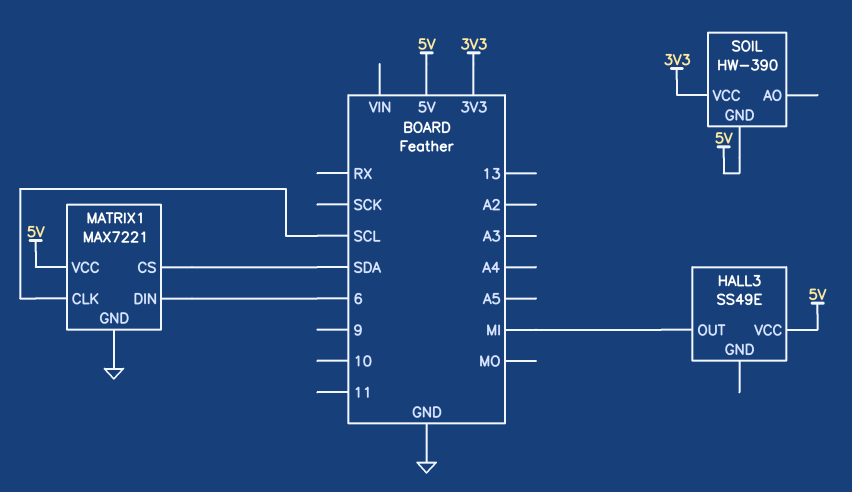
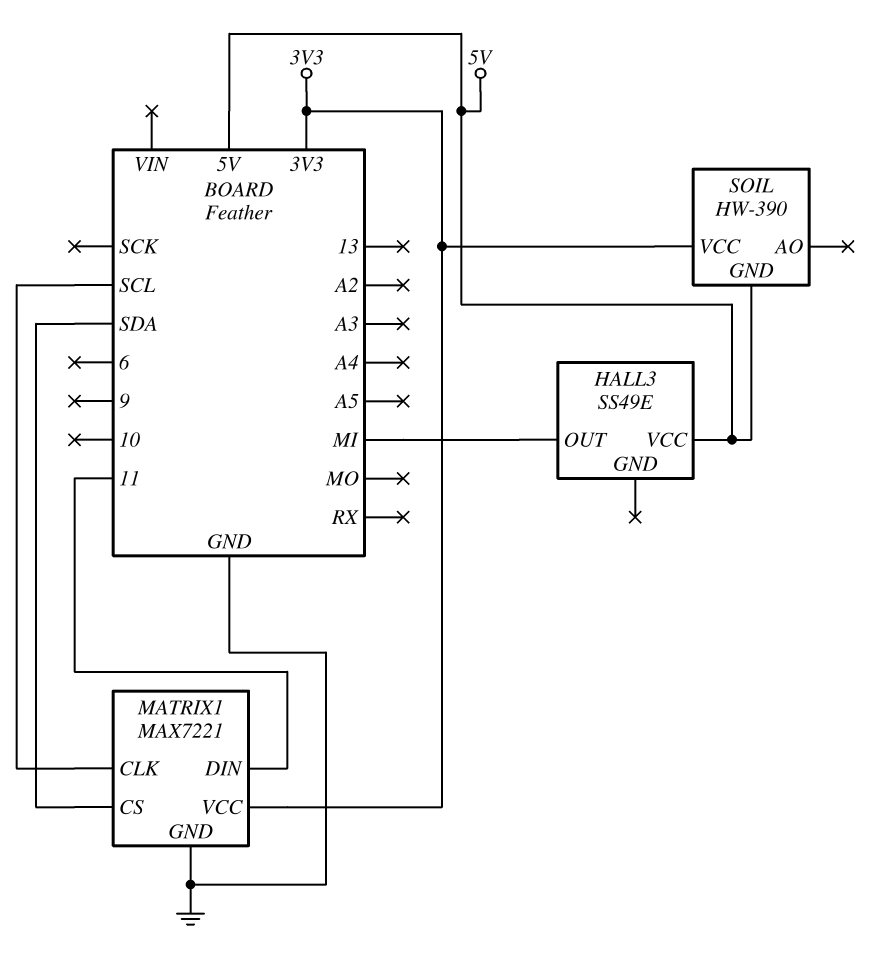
MATRIX1 pin DIN: 6 -> 11
MATRIX1 pin VCC: 5V -> 3V3

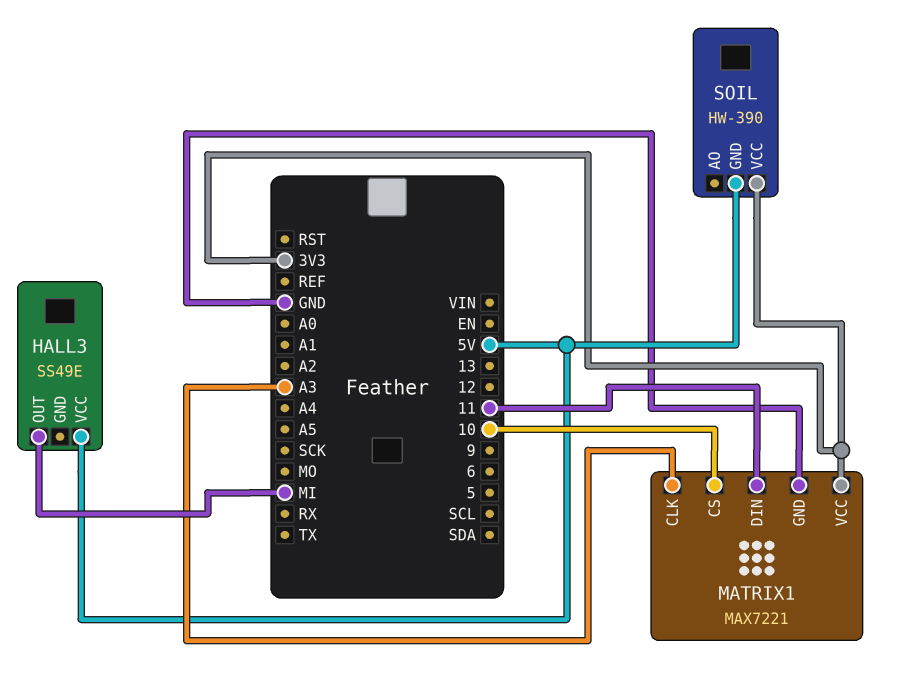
MATRIX1 pin CLK: SCL -> A3
MATRIX1 pin CS: SDA -> 10

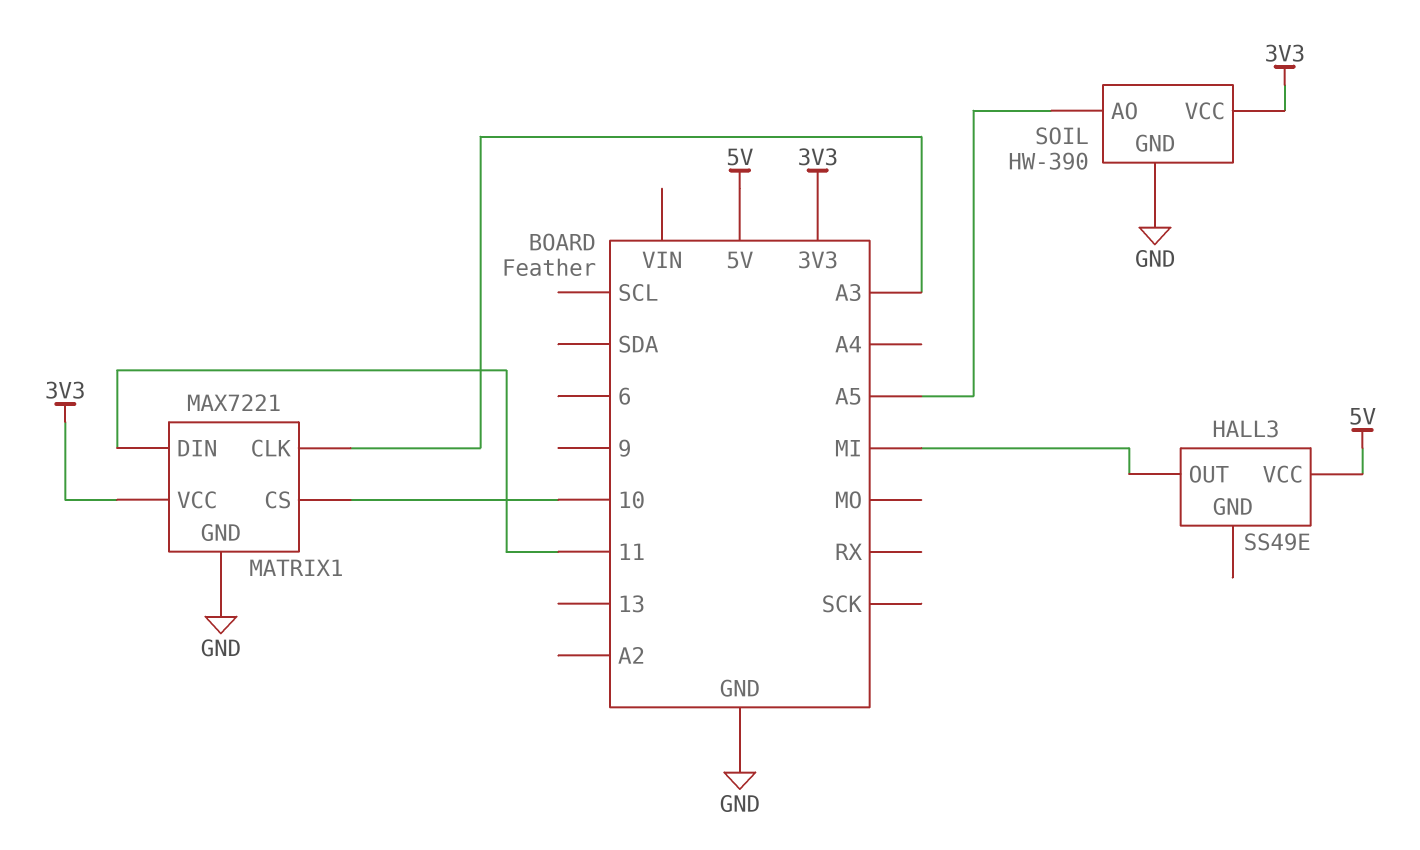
SOIL pin AO: none -> A5
SOIL pin GND: 5V -> GND

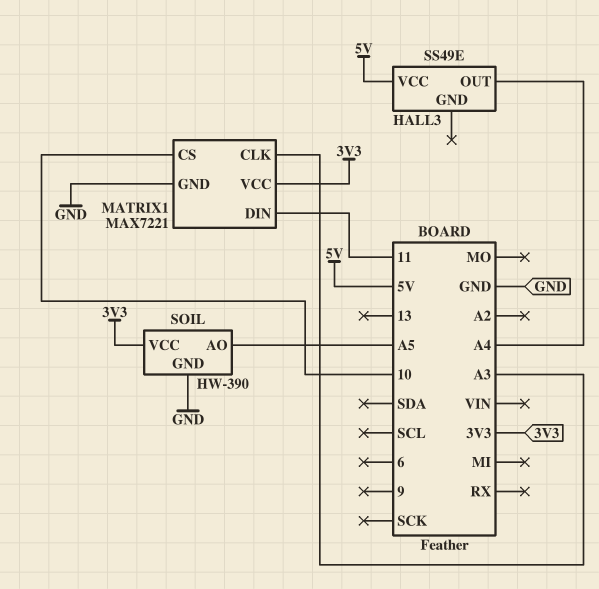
HALL3 pin OUT: MI -> A4

